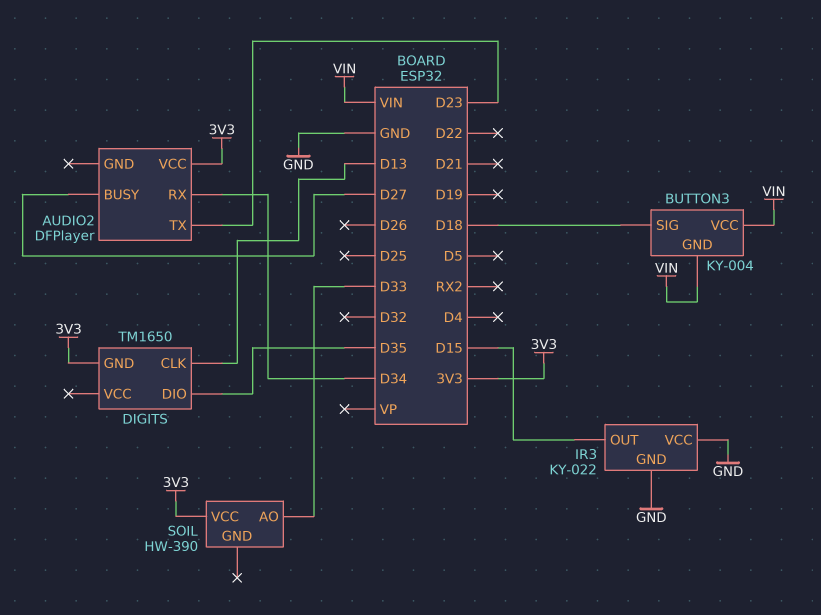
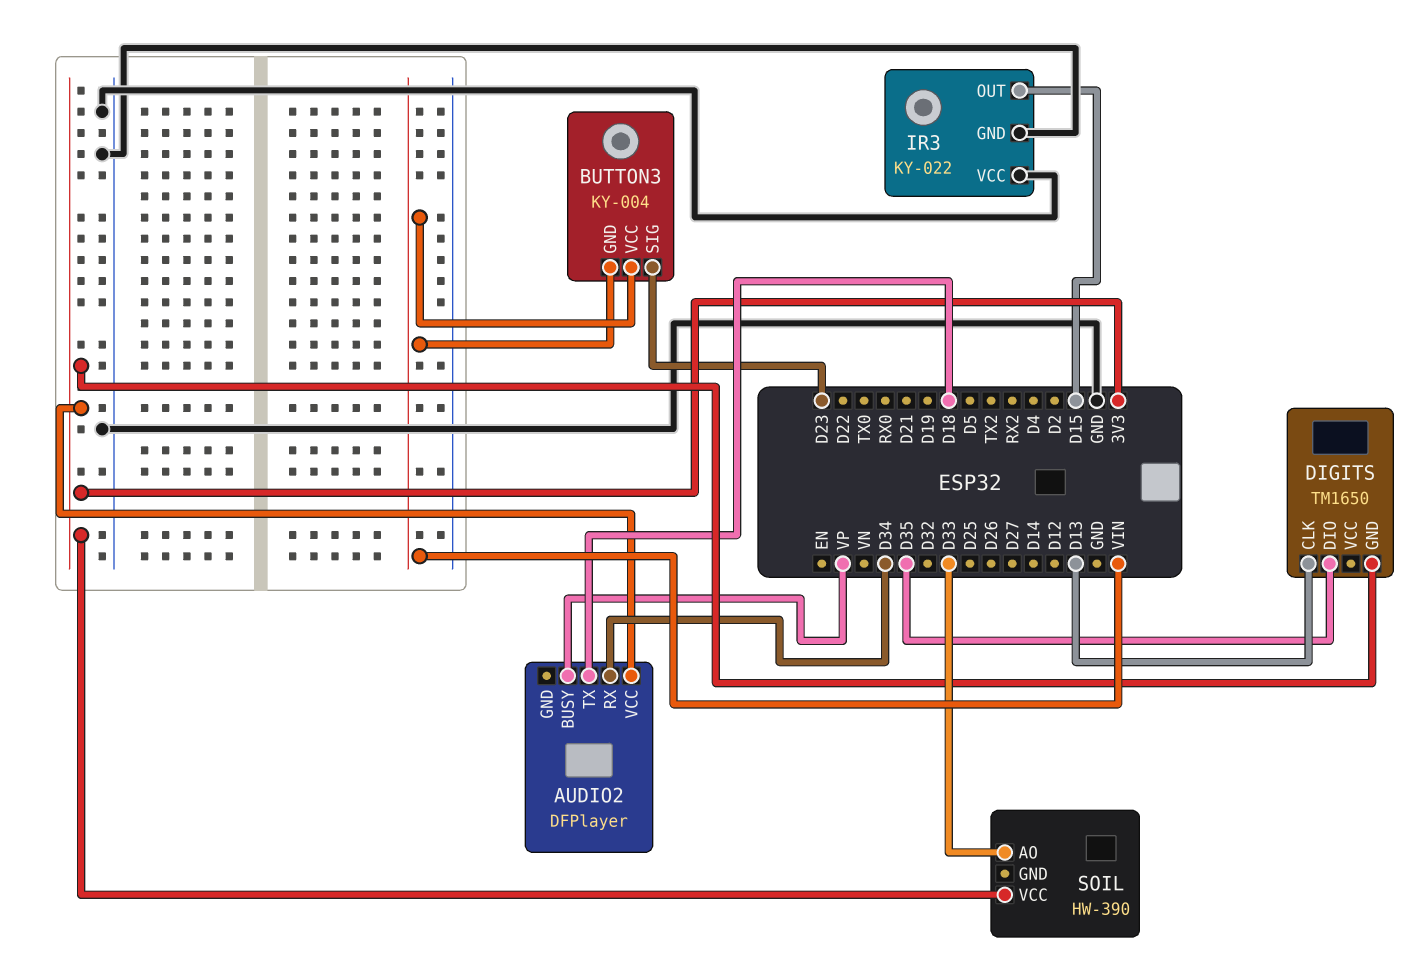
AUDIO2 pin BUSY: D27 -> VP
AUDIO2 pin TX: D23 -> D18
BUTTON3 pin SIG: D18 -> D23

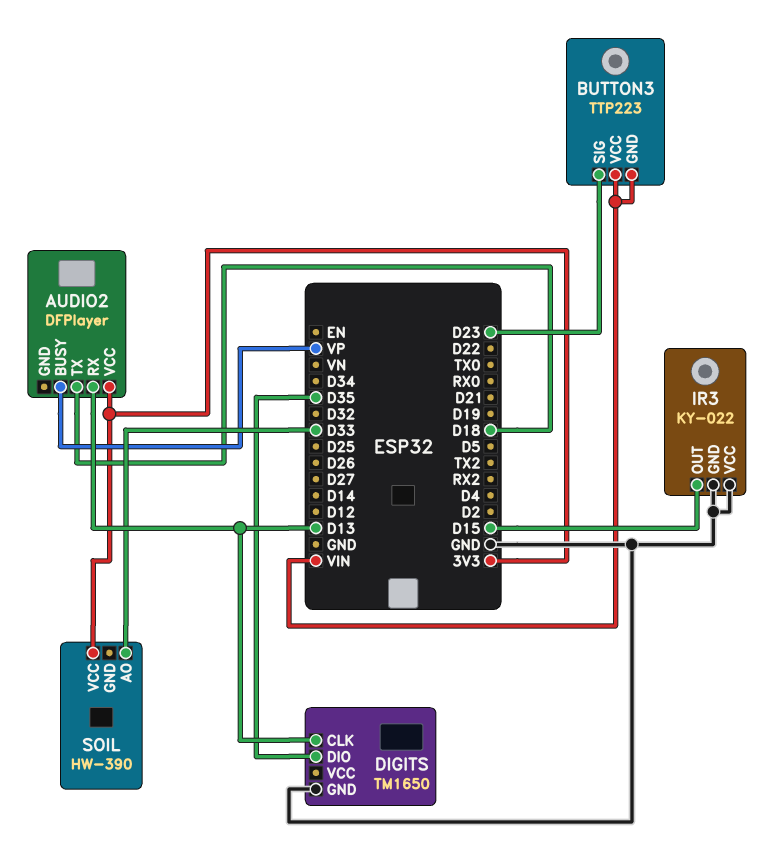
AUDIO2 pin RX: D34 -> D13
BUTTON3: KY-004 -> TTP223
DIGITS pin GND: 3V3 -> GND

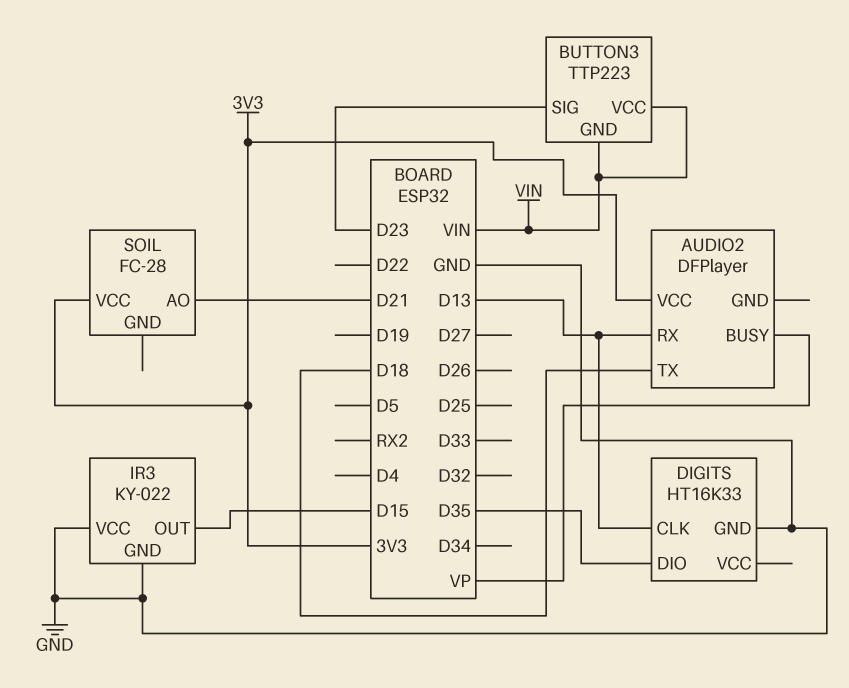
DIGITS: TM1650 -> HT16K33
SOIL: HW-390 -> FC-28
SOIL pin AO: D33 -> D21

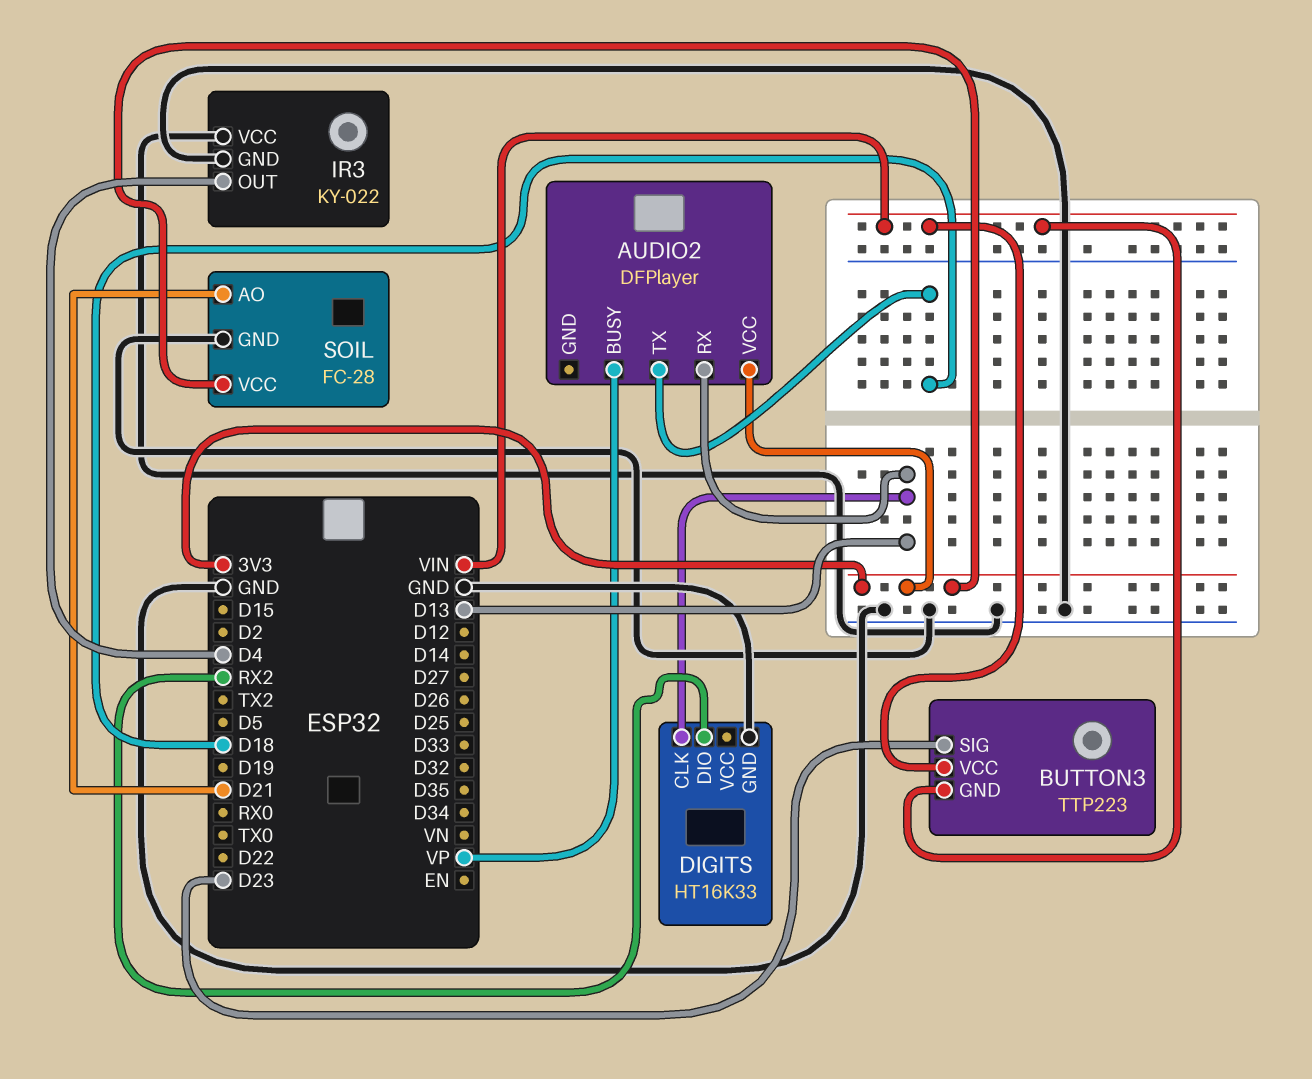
DIGITS pin DIO: D35 -> RX2
IR3 pin OUT: D15 -> D4
SOIL pin GND: none -> GND

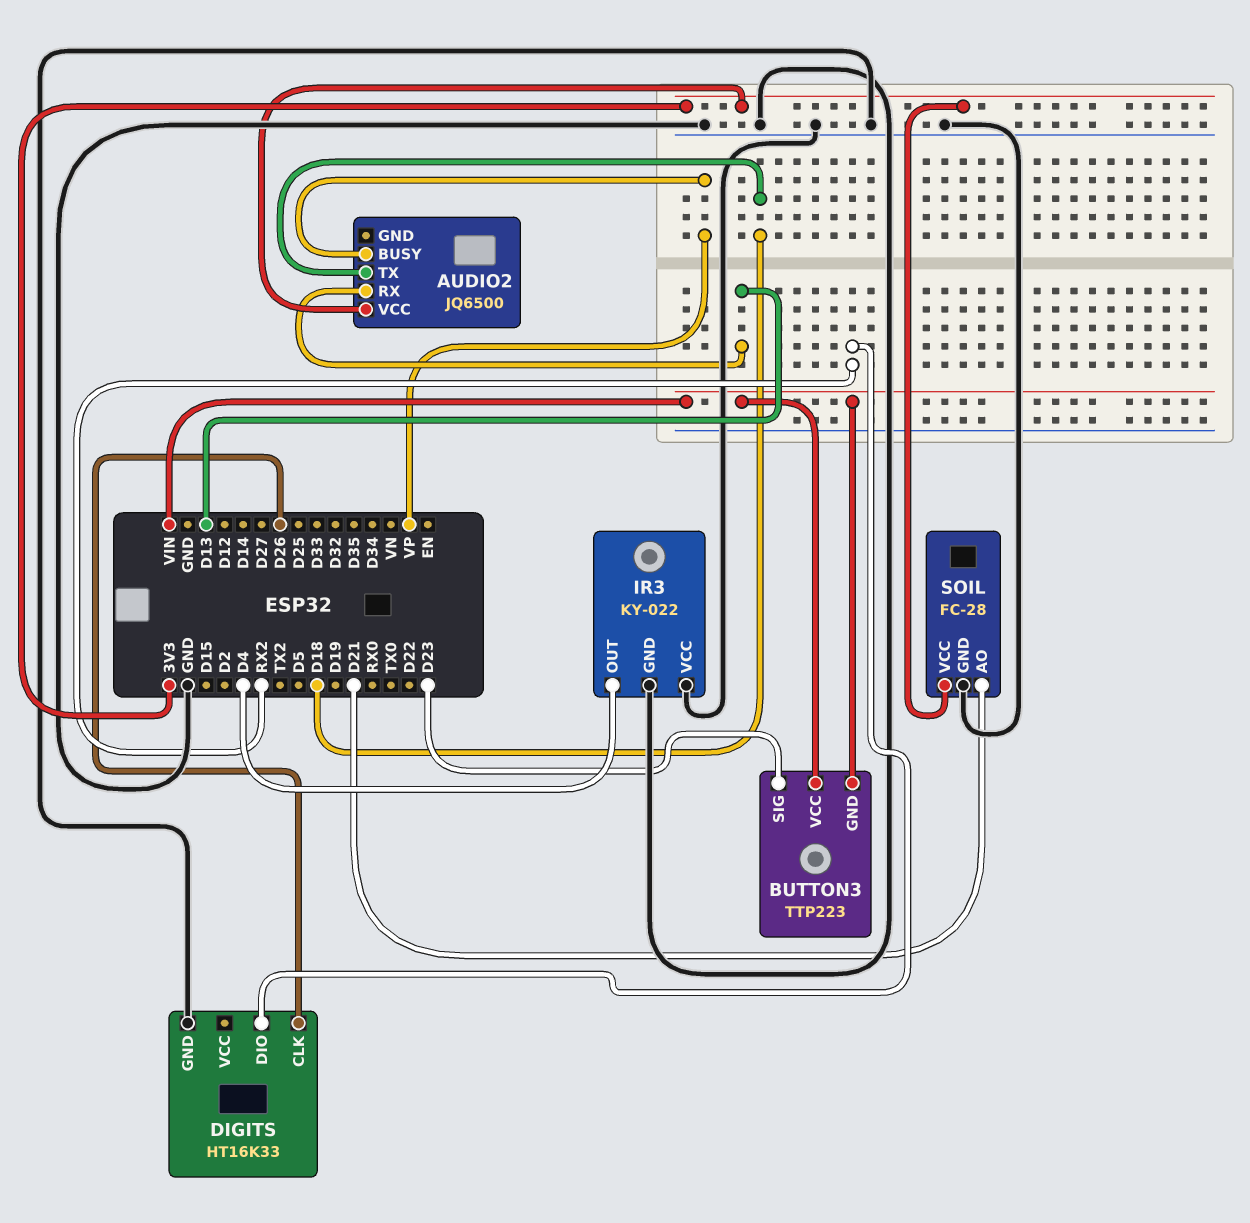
AUDIO2: DFPlayer -> JQ6500
DIGITS pin CLK: D13 -> D26

